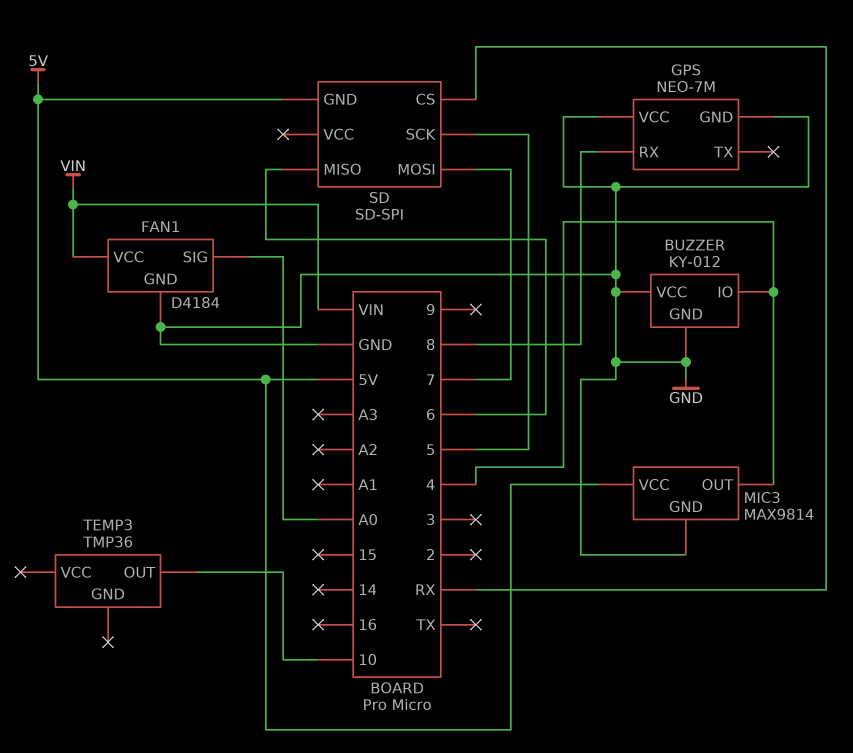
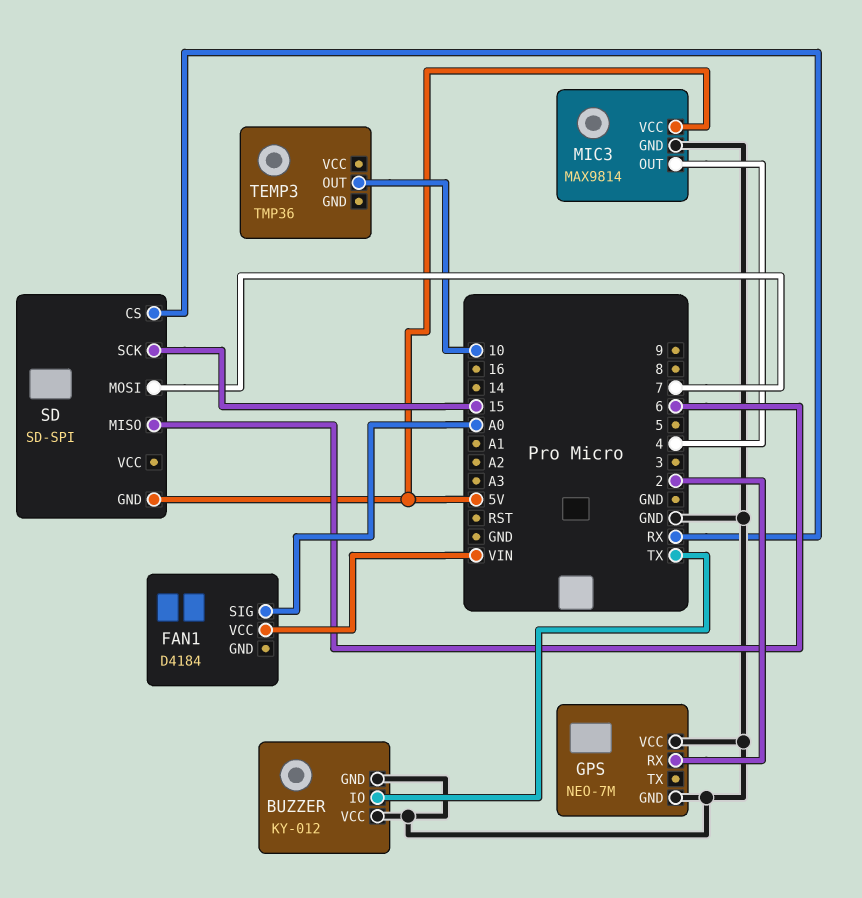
BUZZER pin IO: 4 -> TX
FAN1 pin GND: GND -> none
GPS pin RX: 8 -> 2
SD pin SCK: 5 -> 15

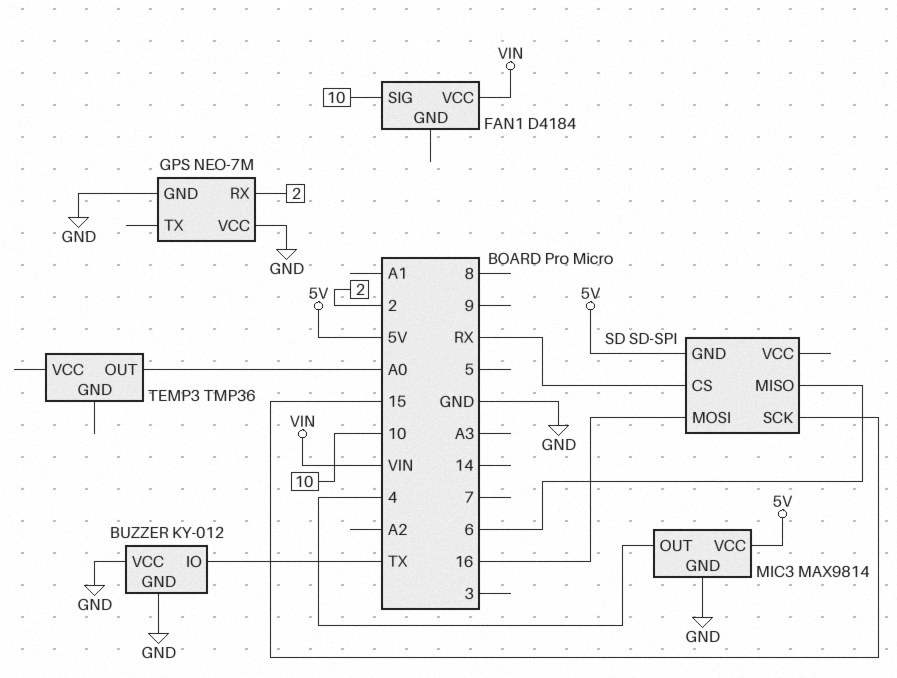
FAN1 pin SIG: A0 -> 10
SD pin MOSI: 7 -> 16
TEMP3 pin OUT: 10 -> A0

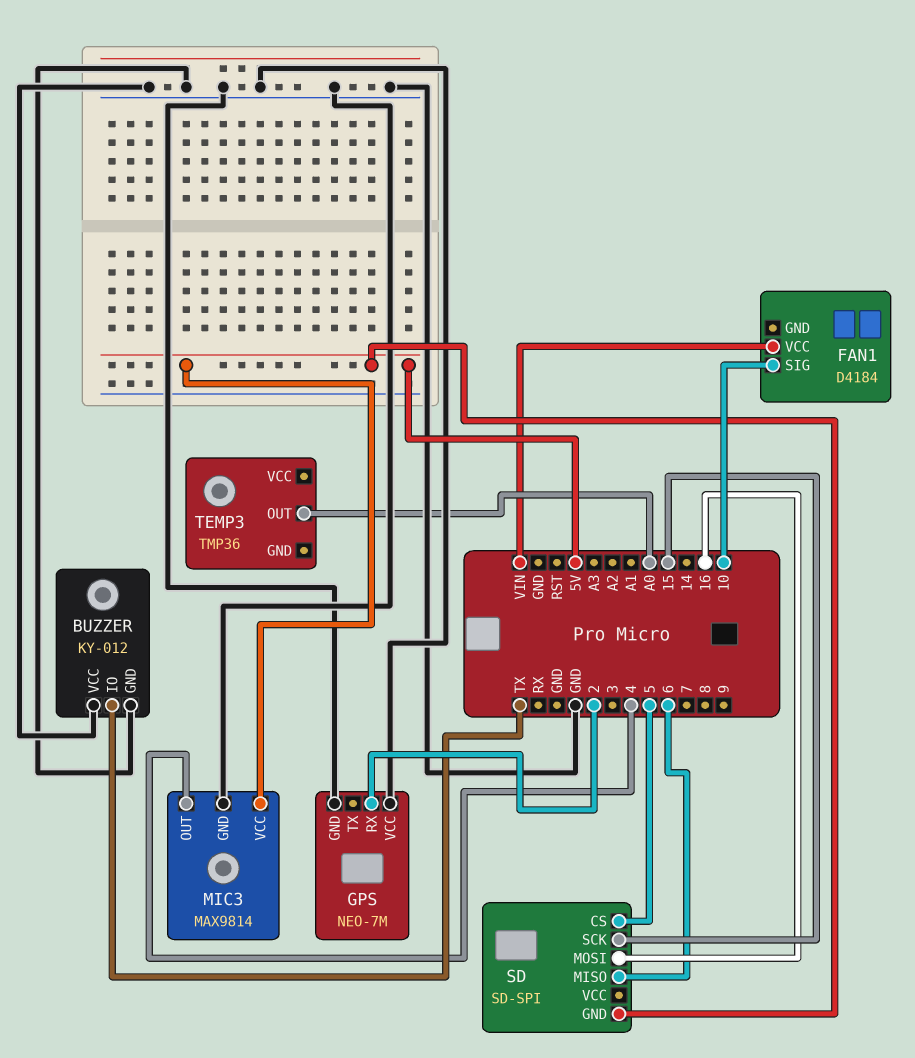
SD pin CS: RX -> 5

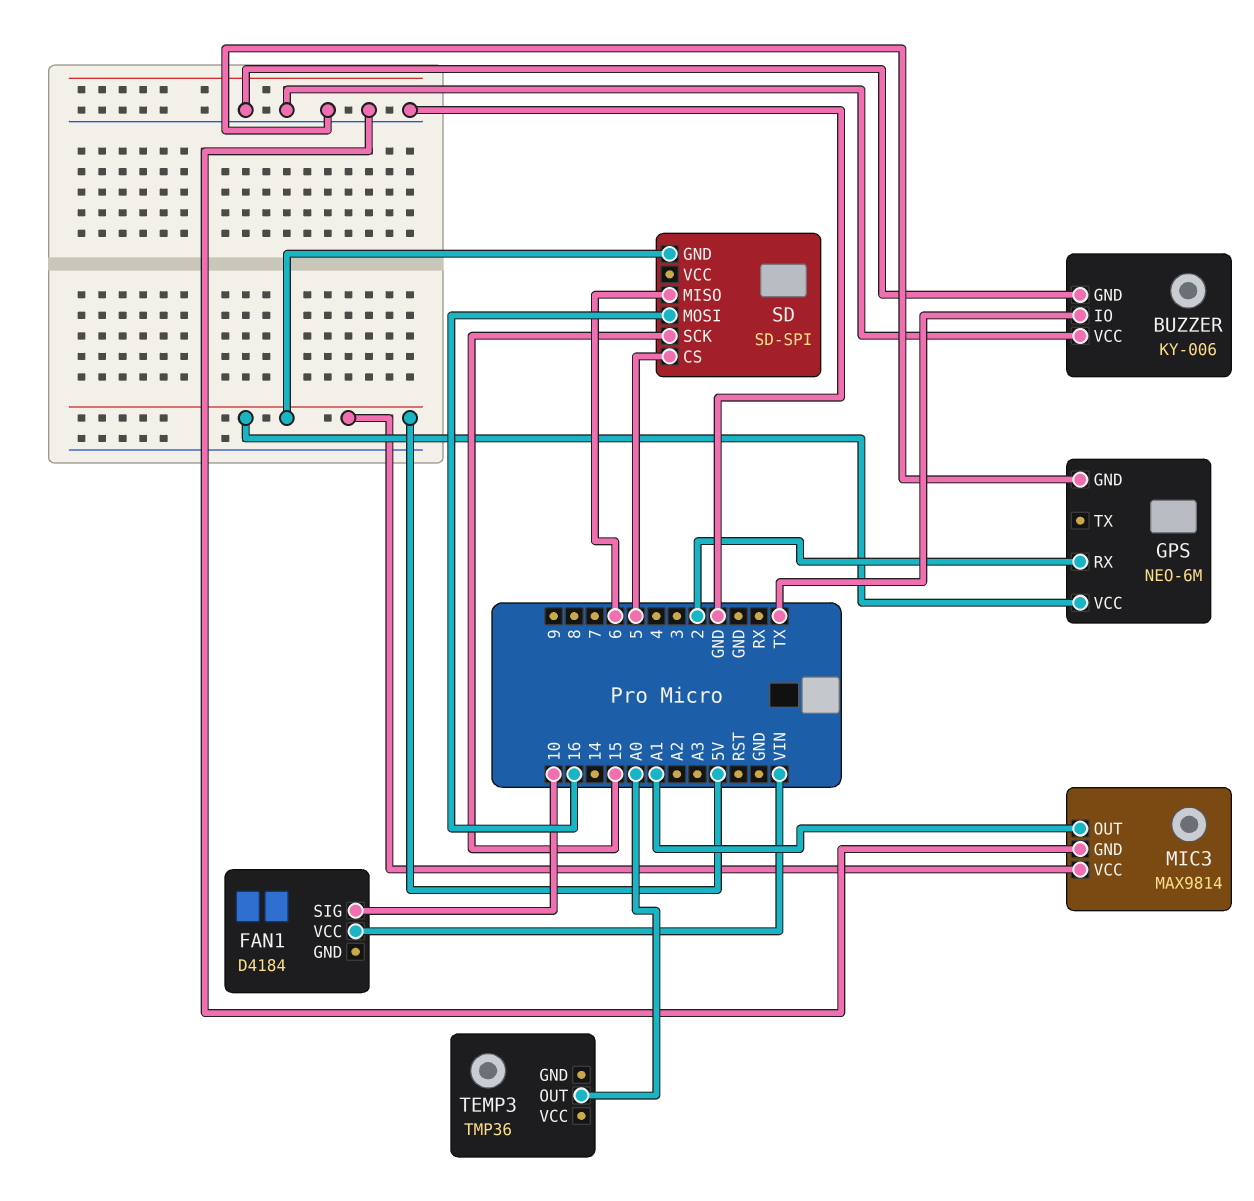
BUZZER: KY-012 -> KY-006
GPS: NEO-7M -> NEO-6M
GPS pin VCC: GND -> 5V
MIC3 pin OUT: 4 -> A1

